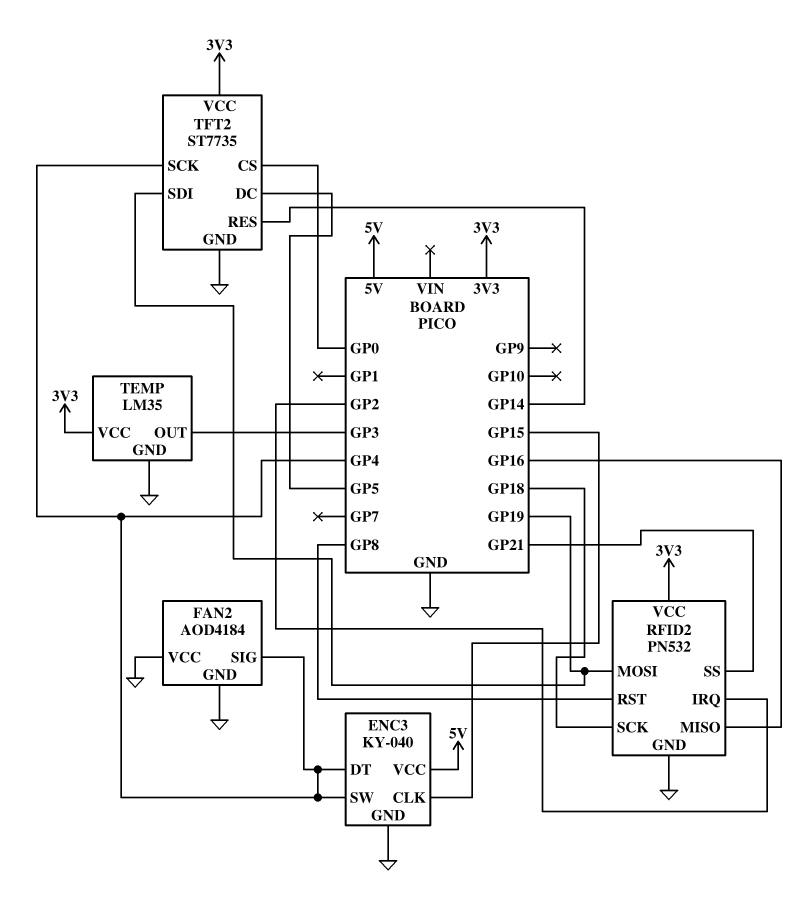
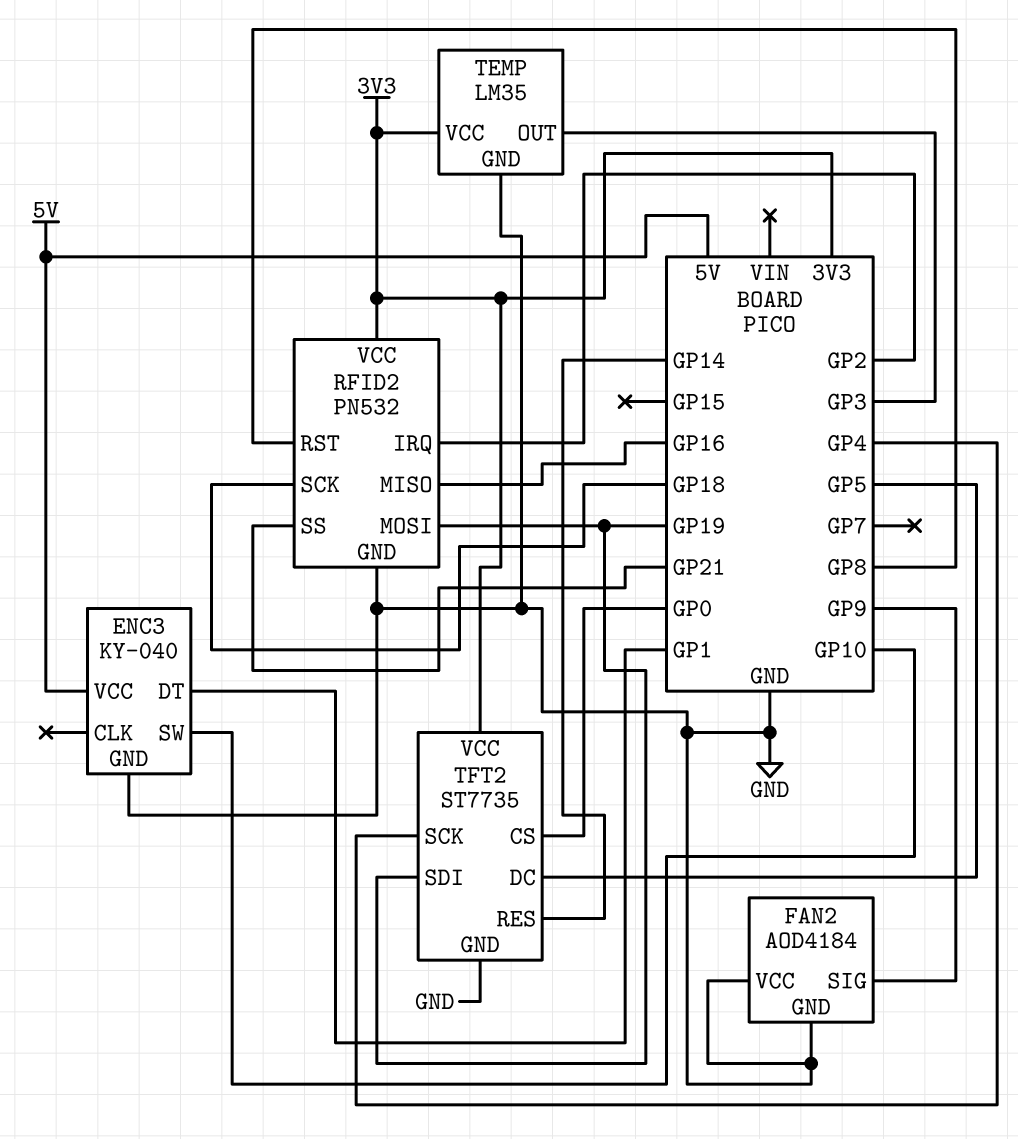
ENC3 pin CLK: GP15 -> none
ENC3 pin DT: GP4 -> GP1
ENC3 pin SW: GP4 -> GP10
FAN2 pin SIG: GP4 -> GP9

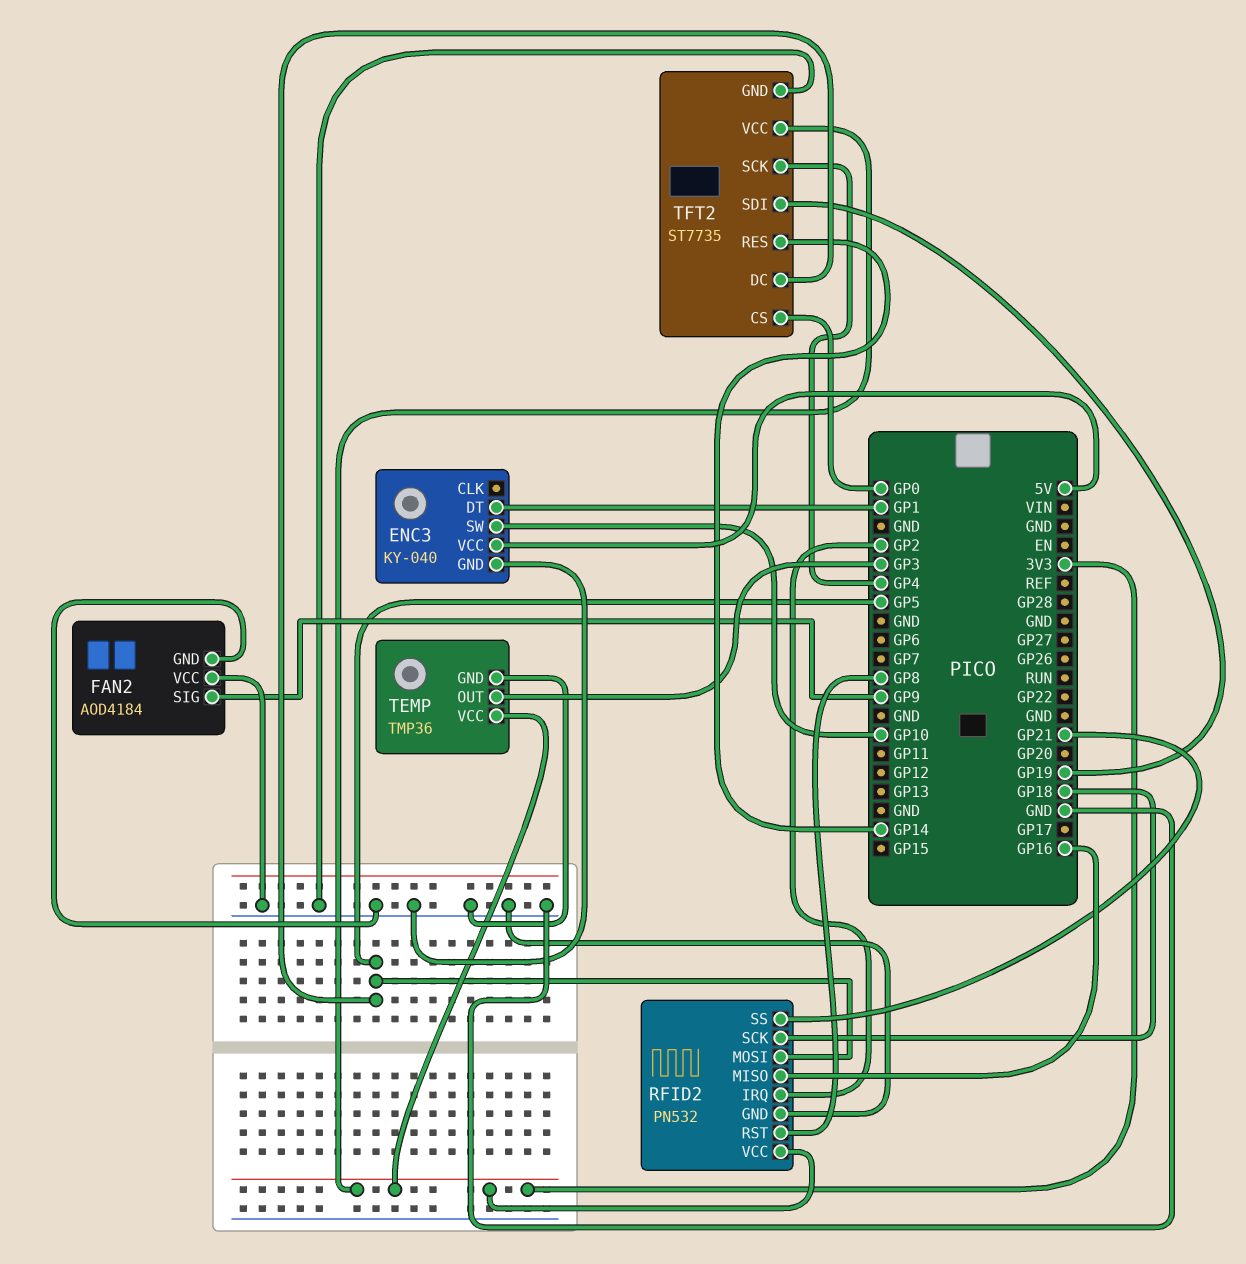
RFID2 pin MOSI: GP19 -> GP5
TEMP: LM35 -> TMP36

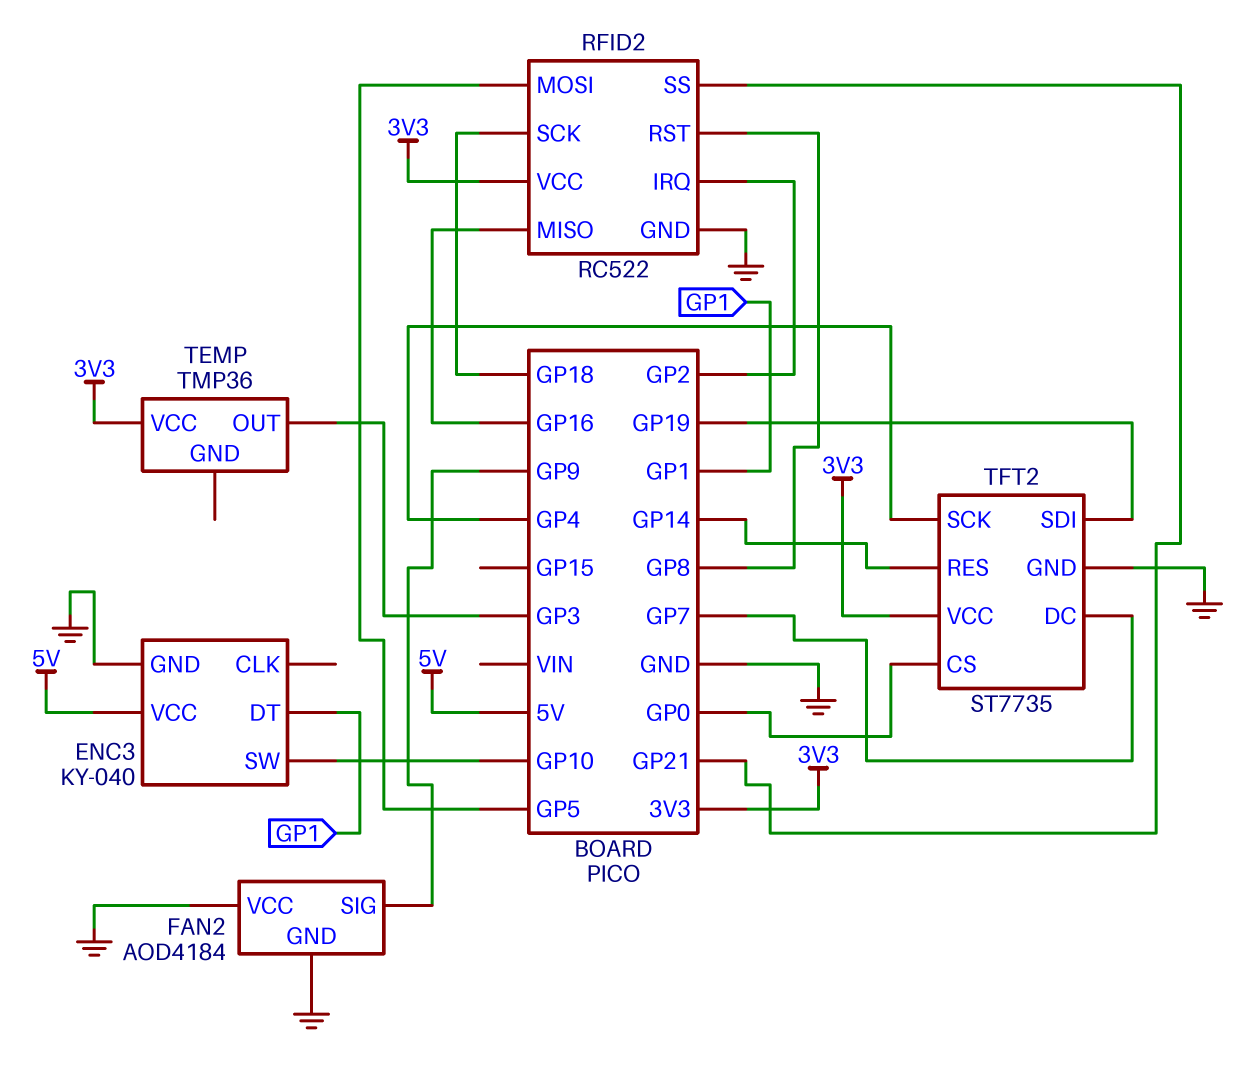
RFID2: PN532 -> RC522
TEMP pin GND: GND -> none
TFT2 pin DC: GP5 -> GP7

